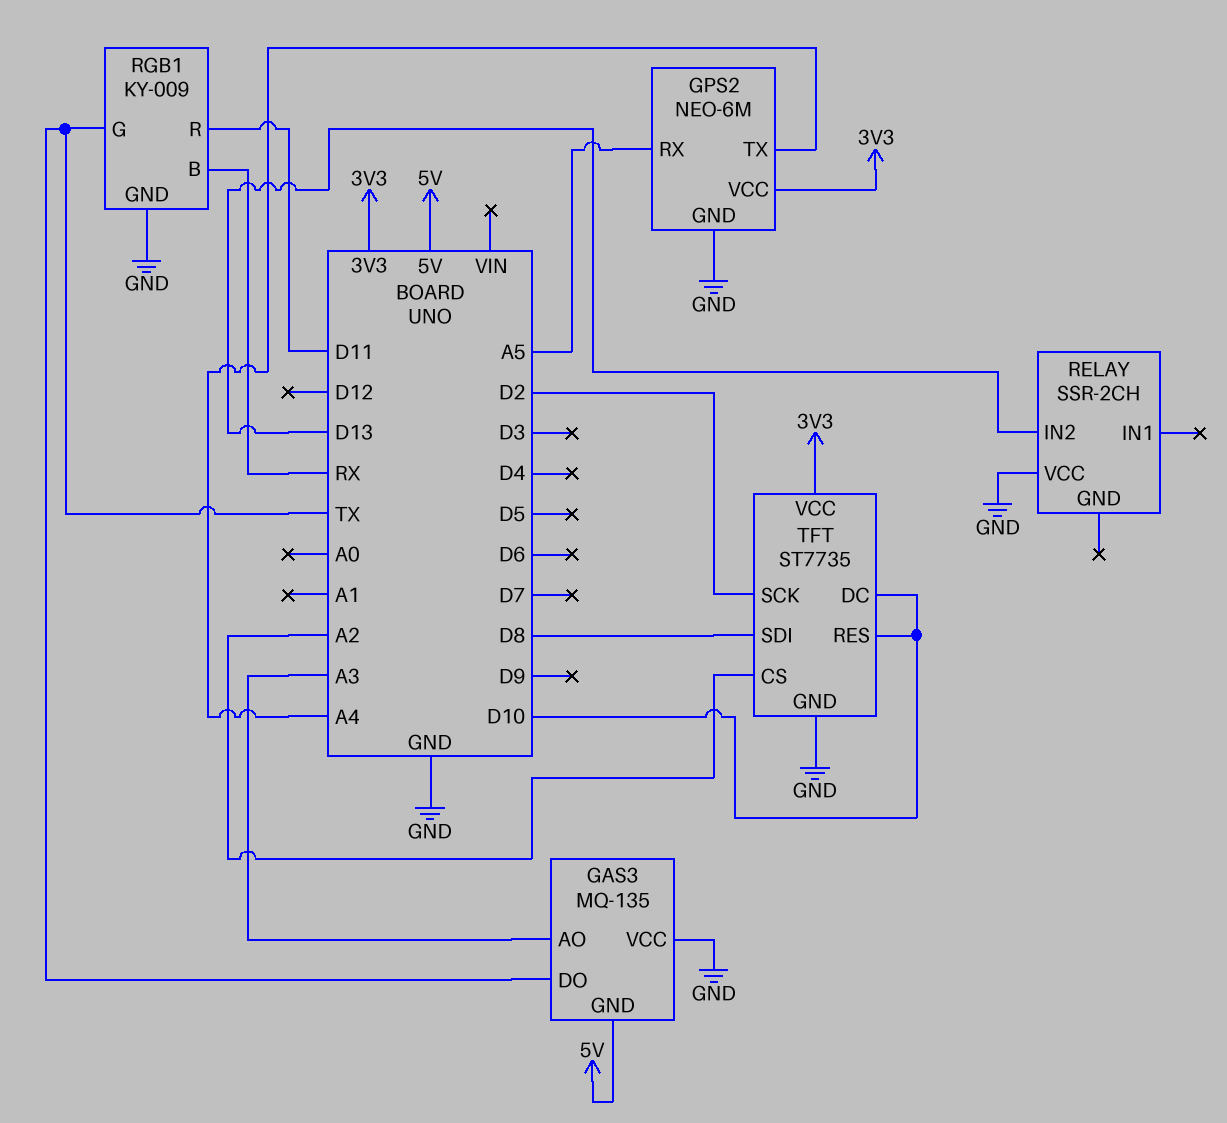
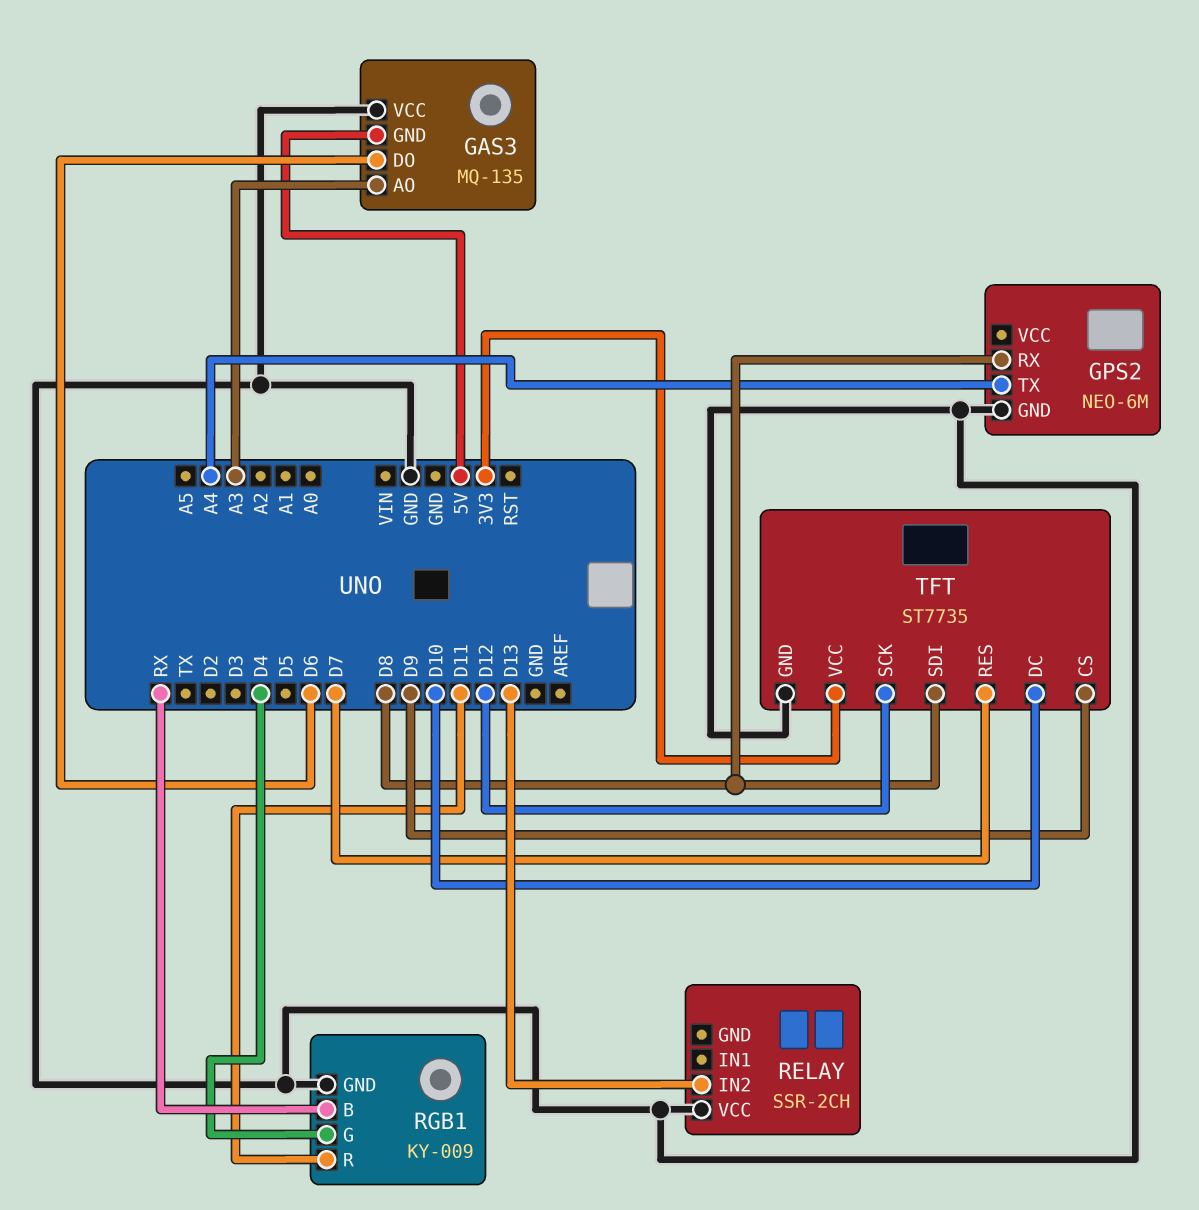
GAS3 pin DO: TX -> D6
GPS2 pin RX: A5 -> D8
GPS2 pin VCC: 3V3 -> none
RGB1 pin G: TX -> D4
TFT pin CS: A2 -> D9
TFT pin RES: D10 -> D7
TFT pin SCK: D2 -> D12

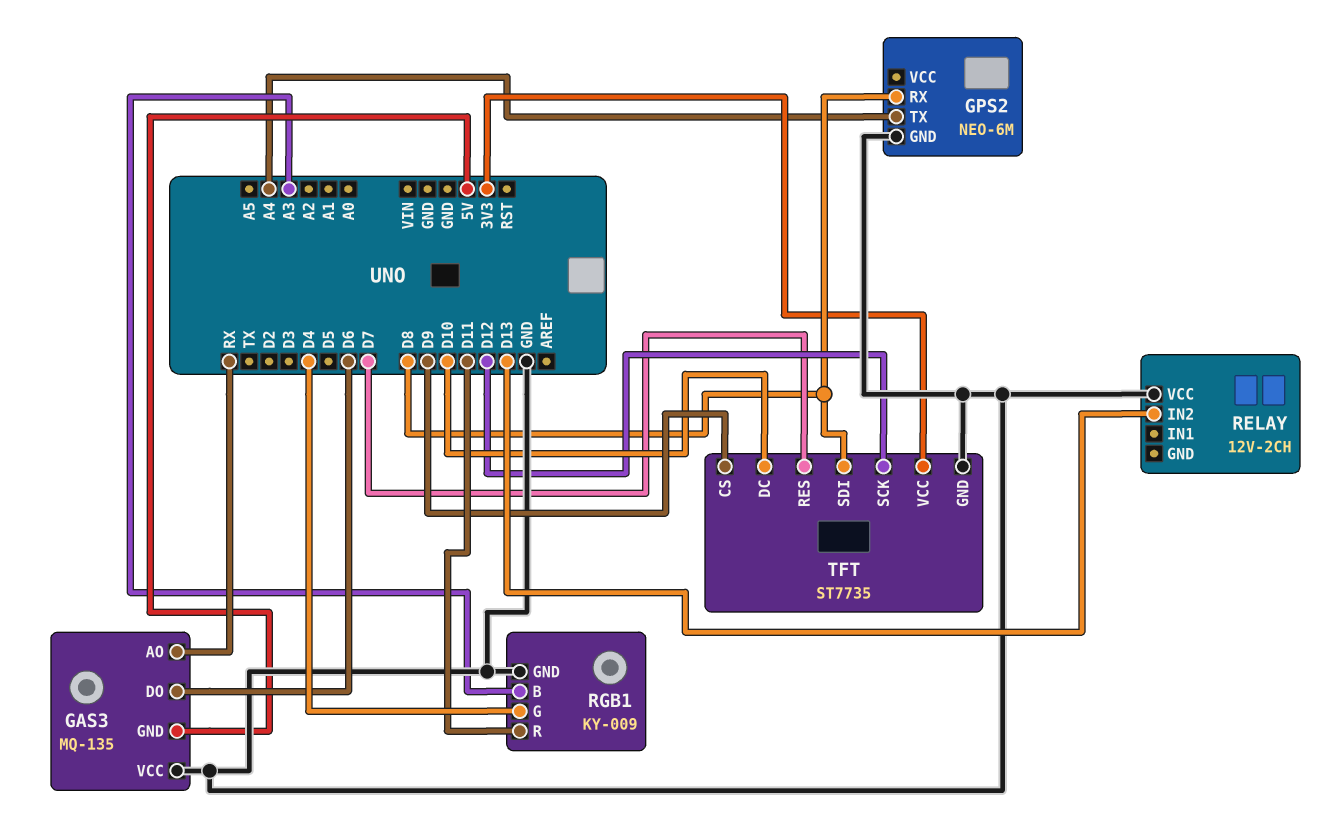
GAS3 pin AO: A3 -> RX
RELAY: SSR-2CH -> 12V-2CH
RGB1 pin B: RX -> A3

